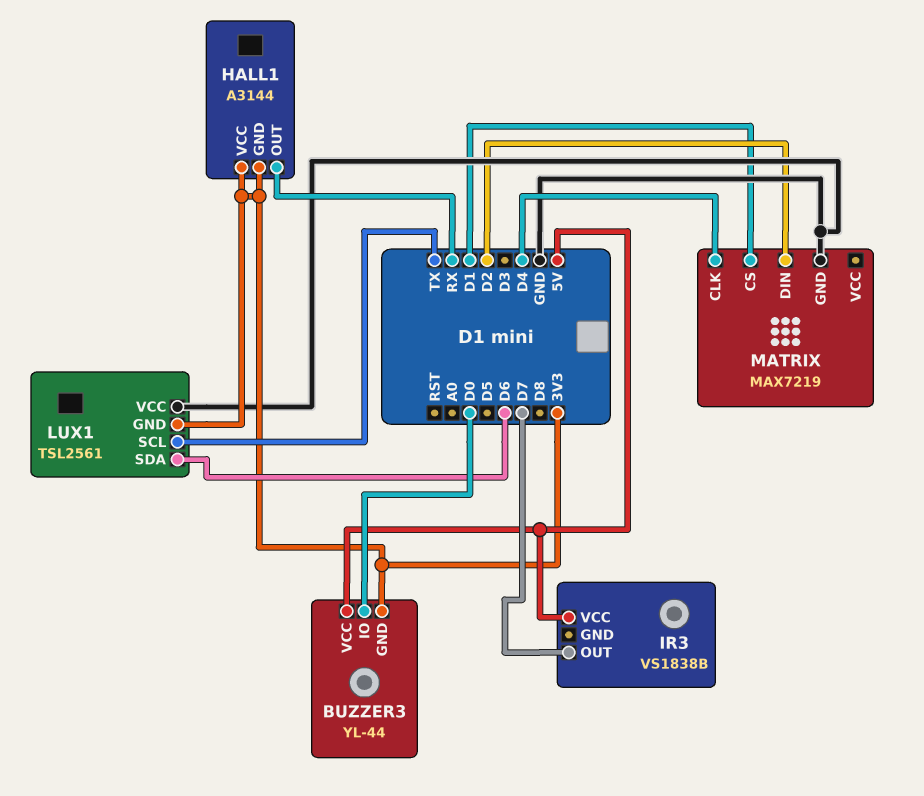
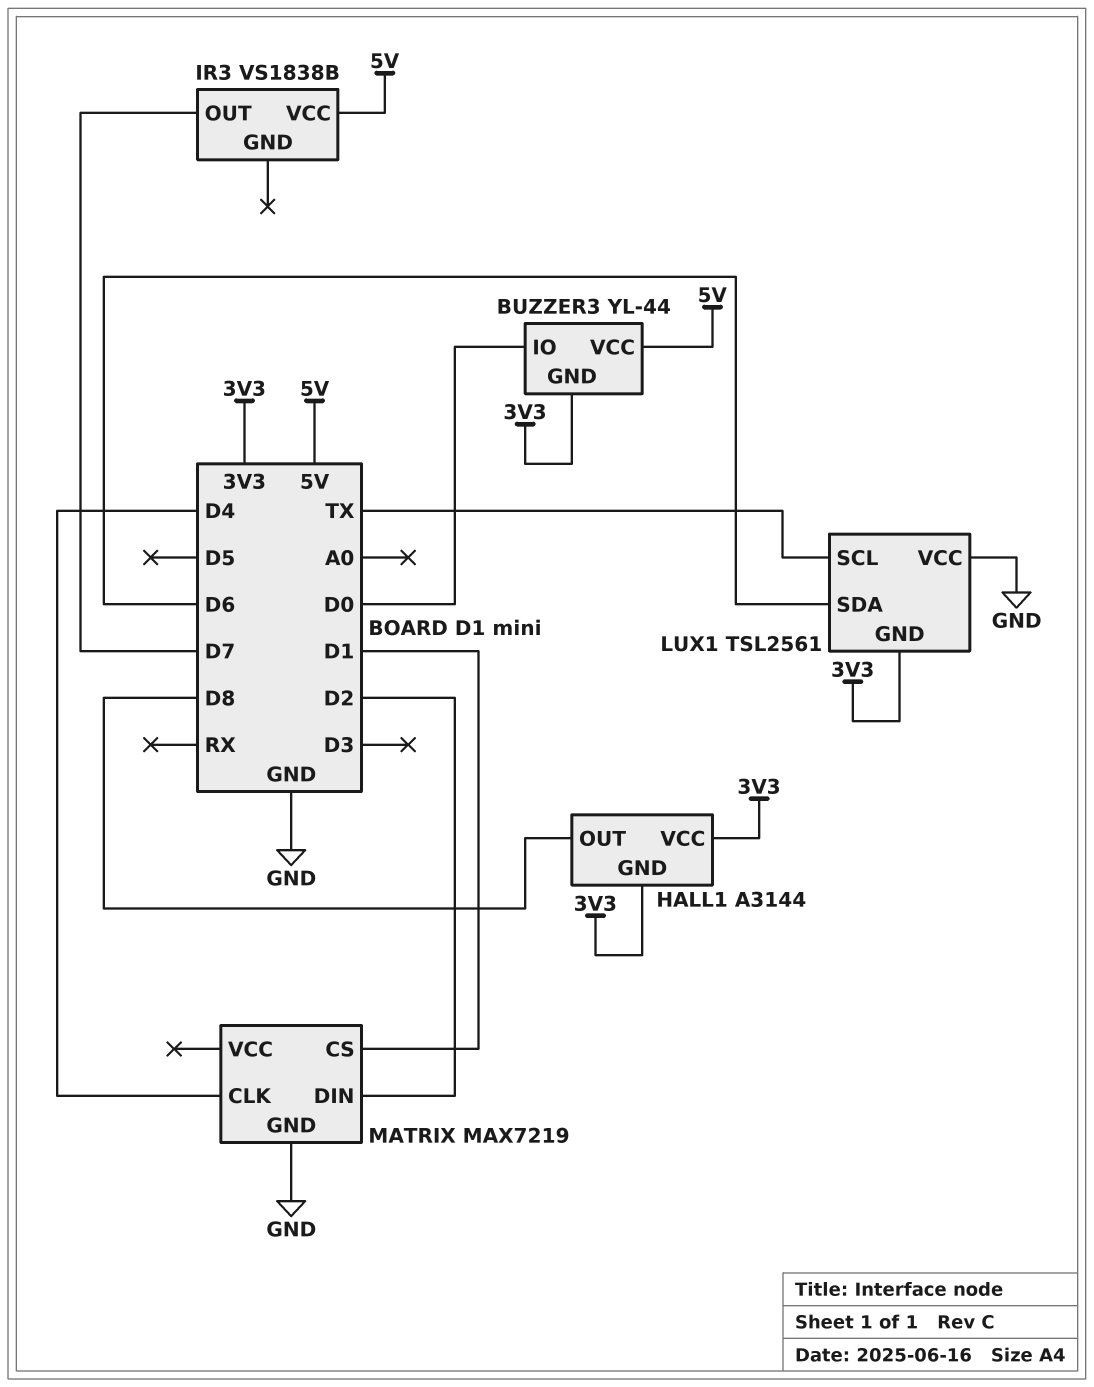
HALL1 pin OUT: RX -> D8

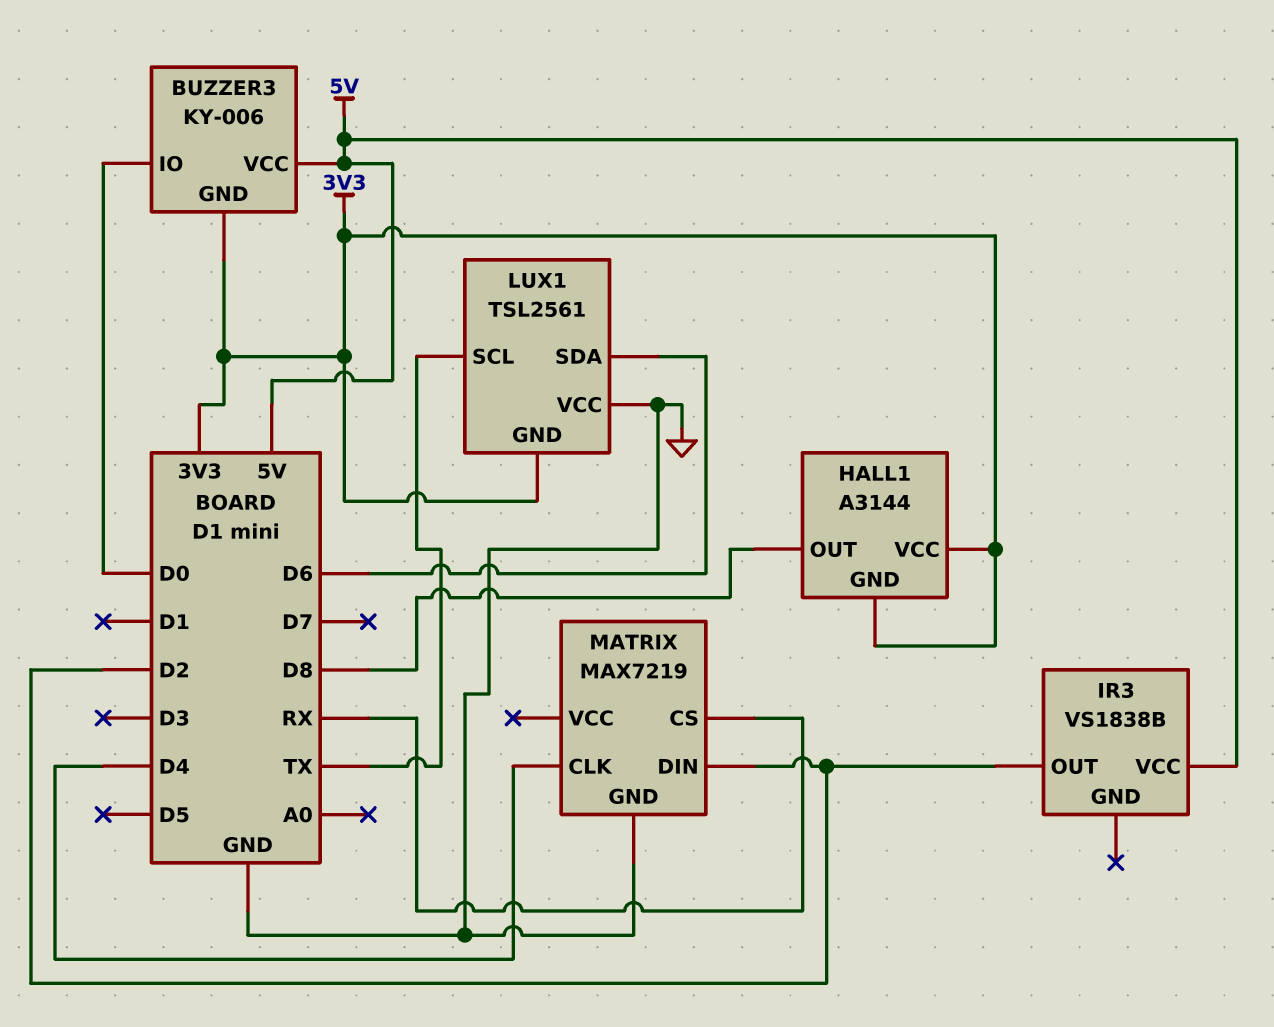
BUZZER3: YL-44 -> KY-006
IR3 pin OUT: D7 -> D2
MATRIX pin CS: D1 -> RX

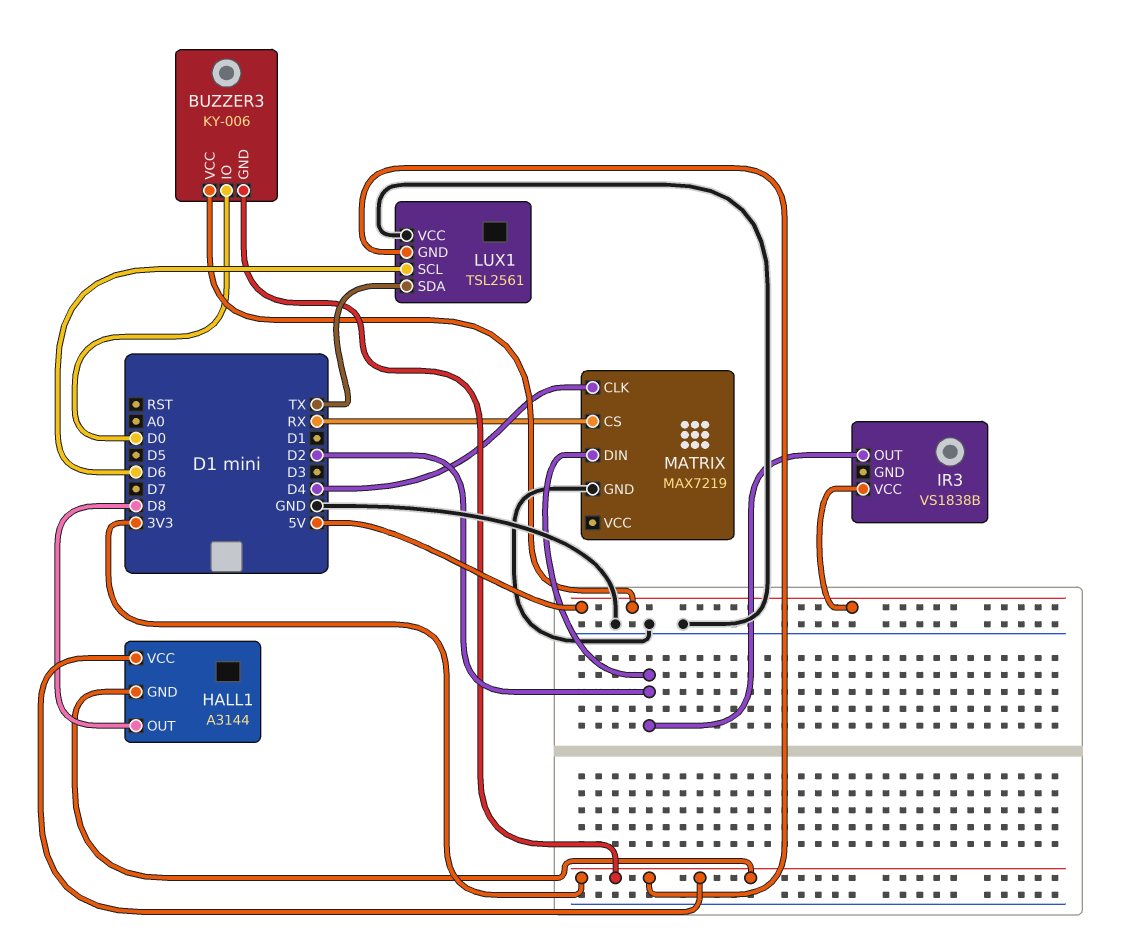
LUX1 pin SCL: TX -> D6
LUX1 pin SDA: D6 -> TX

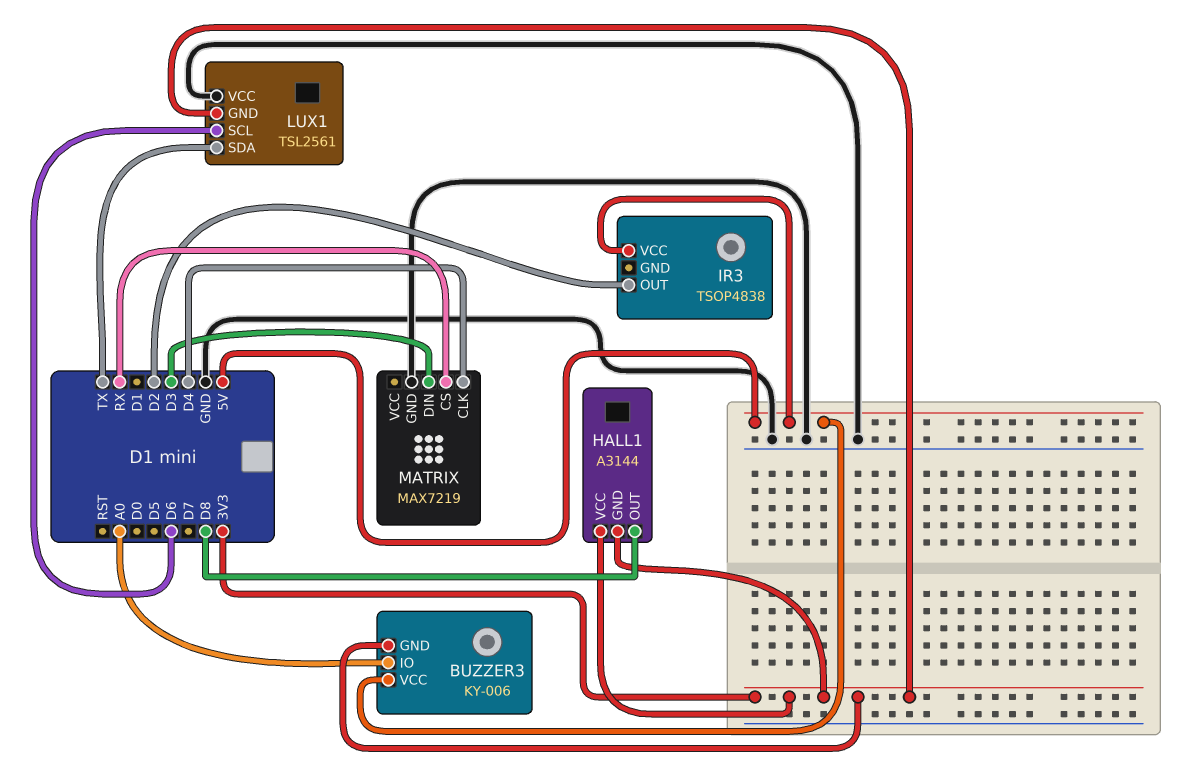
BUZZER3 pin IO: D0 -> A0
IR3: VS1838B -> TSOP4838
MATRIX pin DIN: D2 -> D3

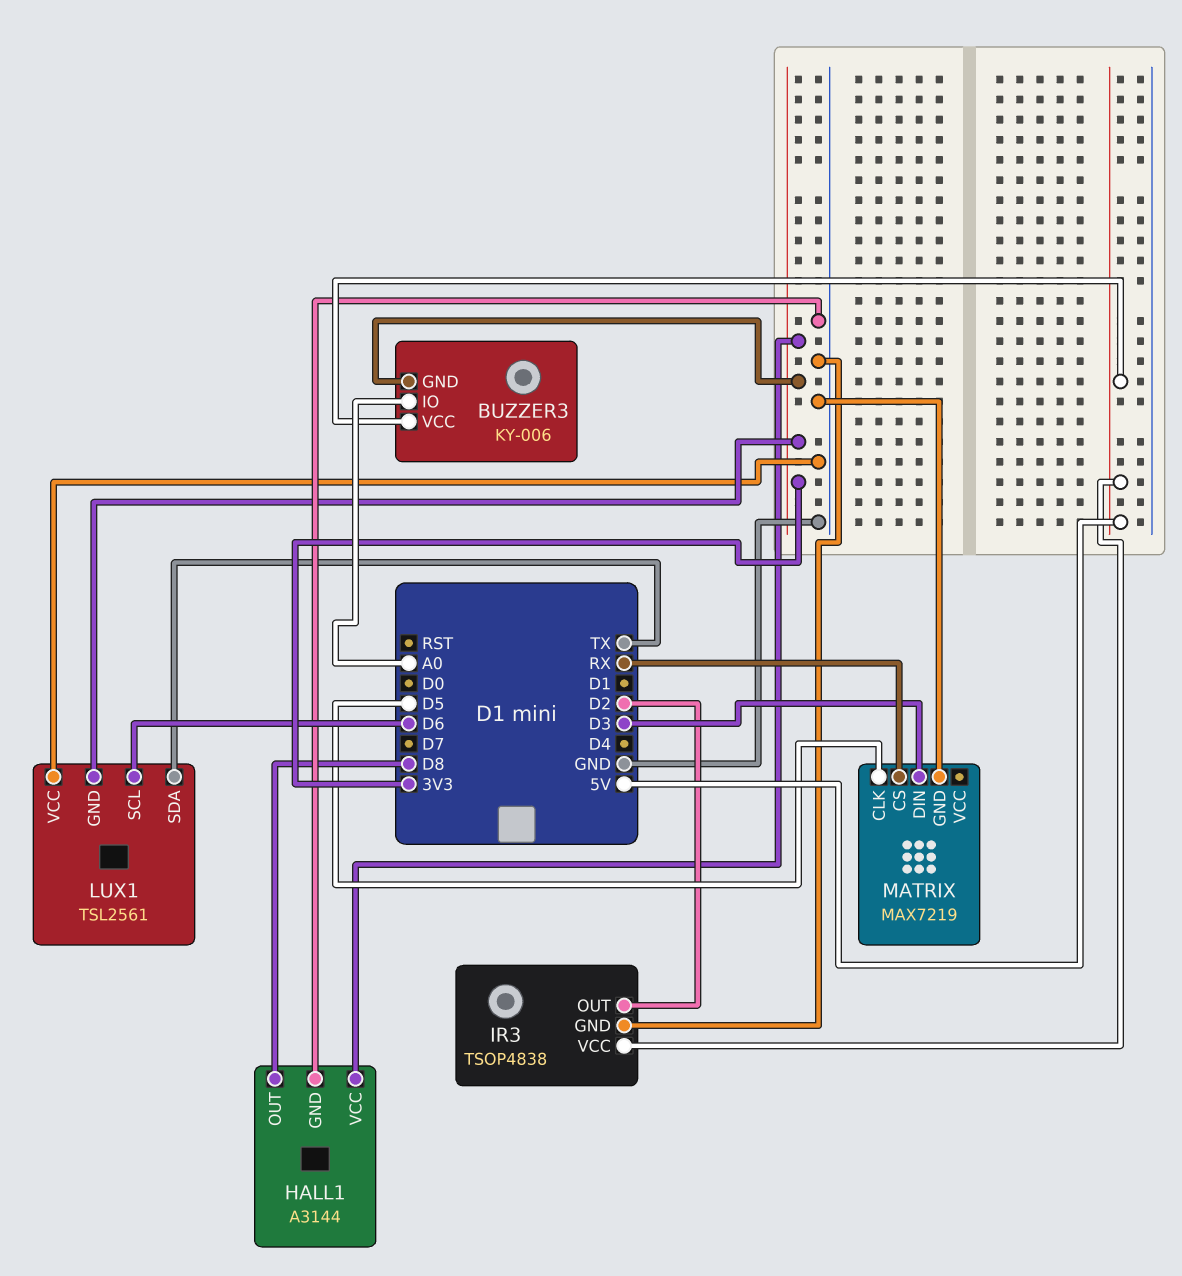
HALL1 pin GND: 3V3 -> GND
IR3 pin GND: none -> GND
MATRIX pin CLK: D4 -> D5

